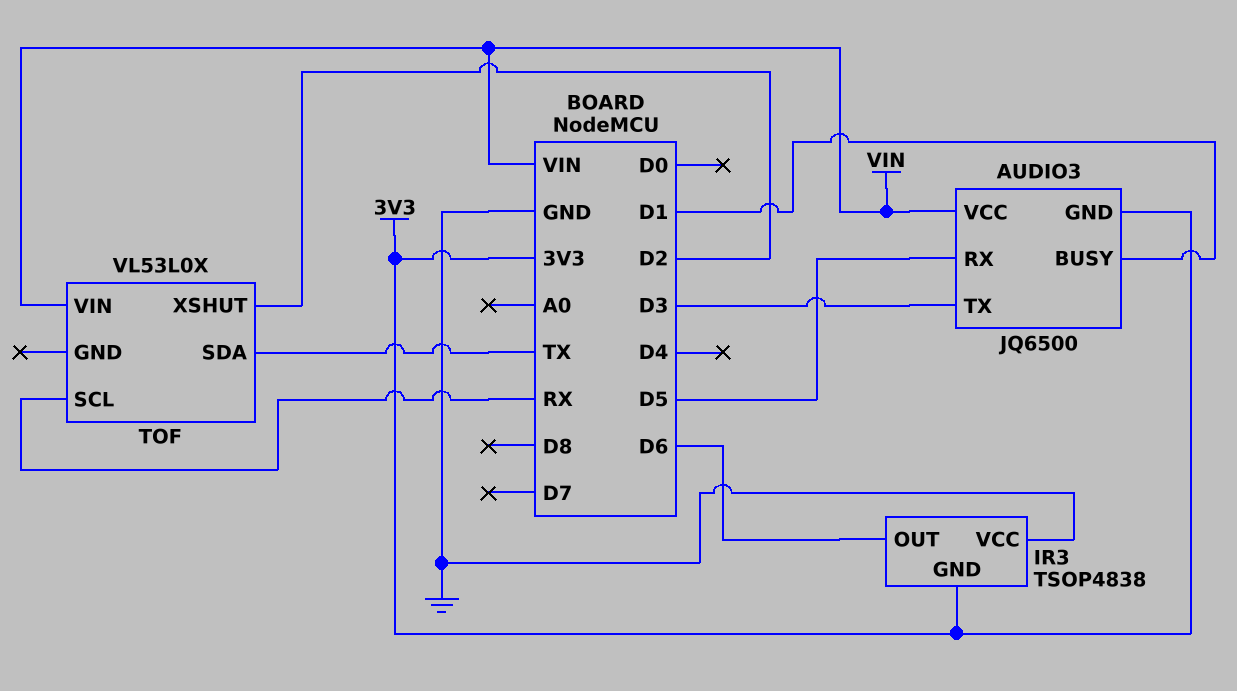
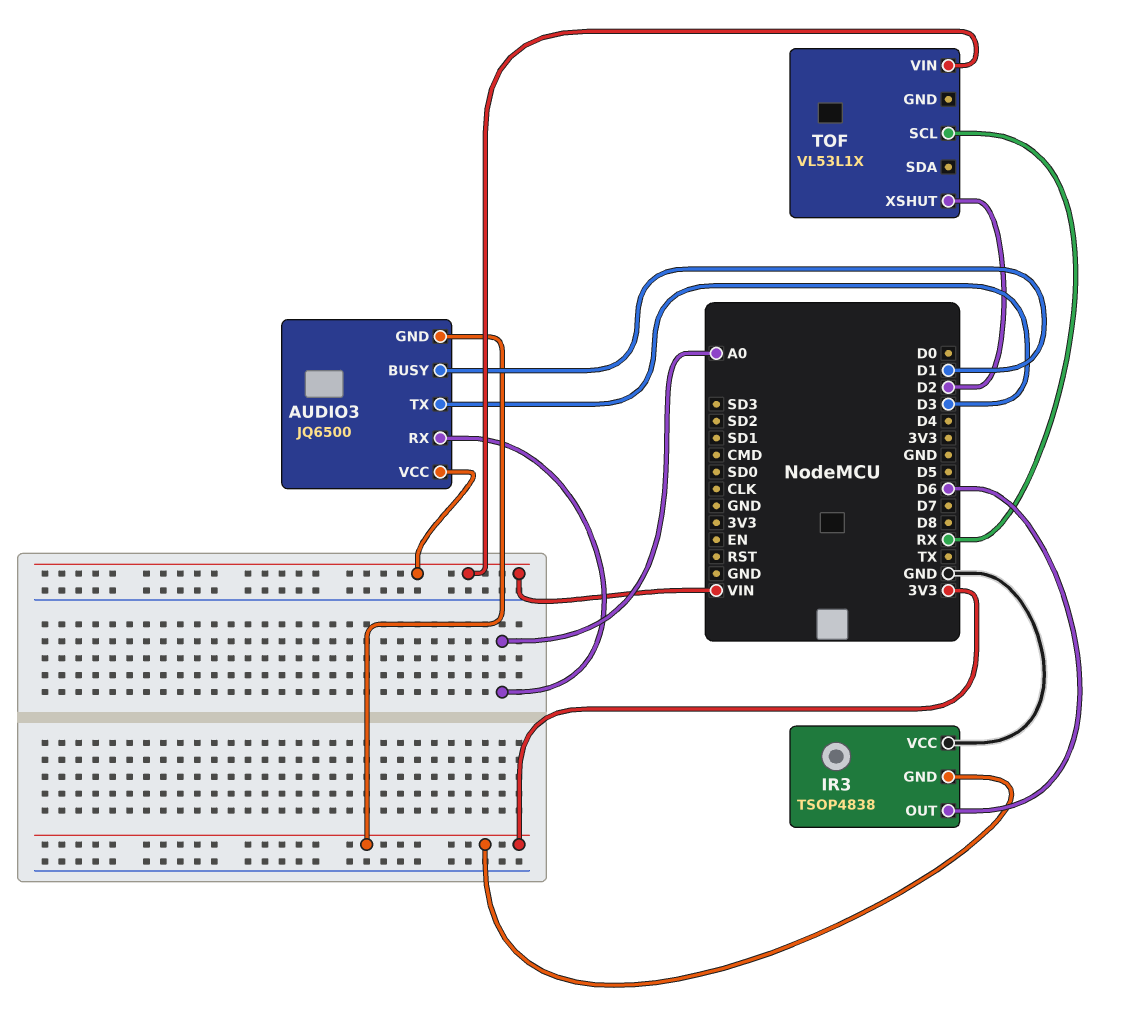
AUDIO3 pin RX: D5 -> A0
TOF: VL53L0X -> VL53L1X
TOF pin SDA: TX -> none

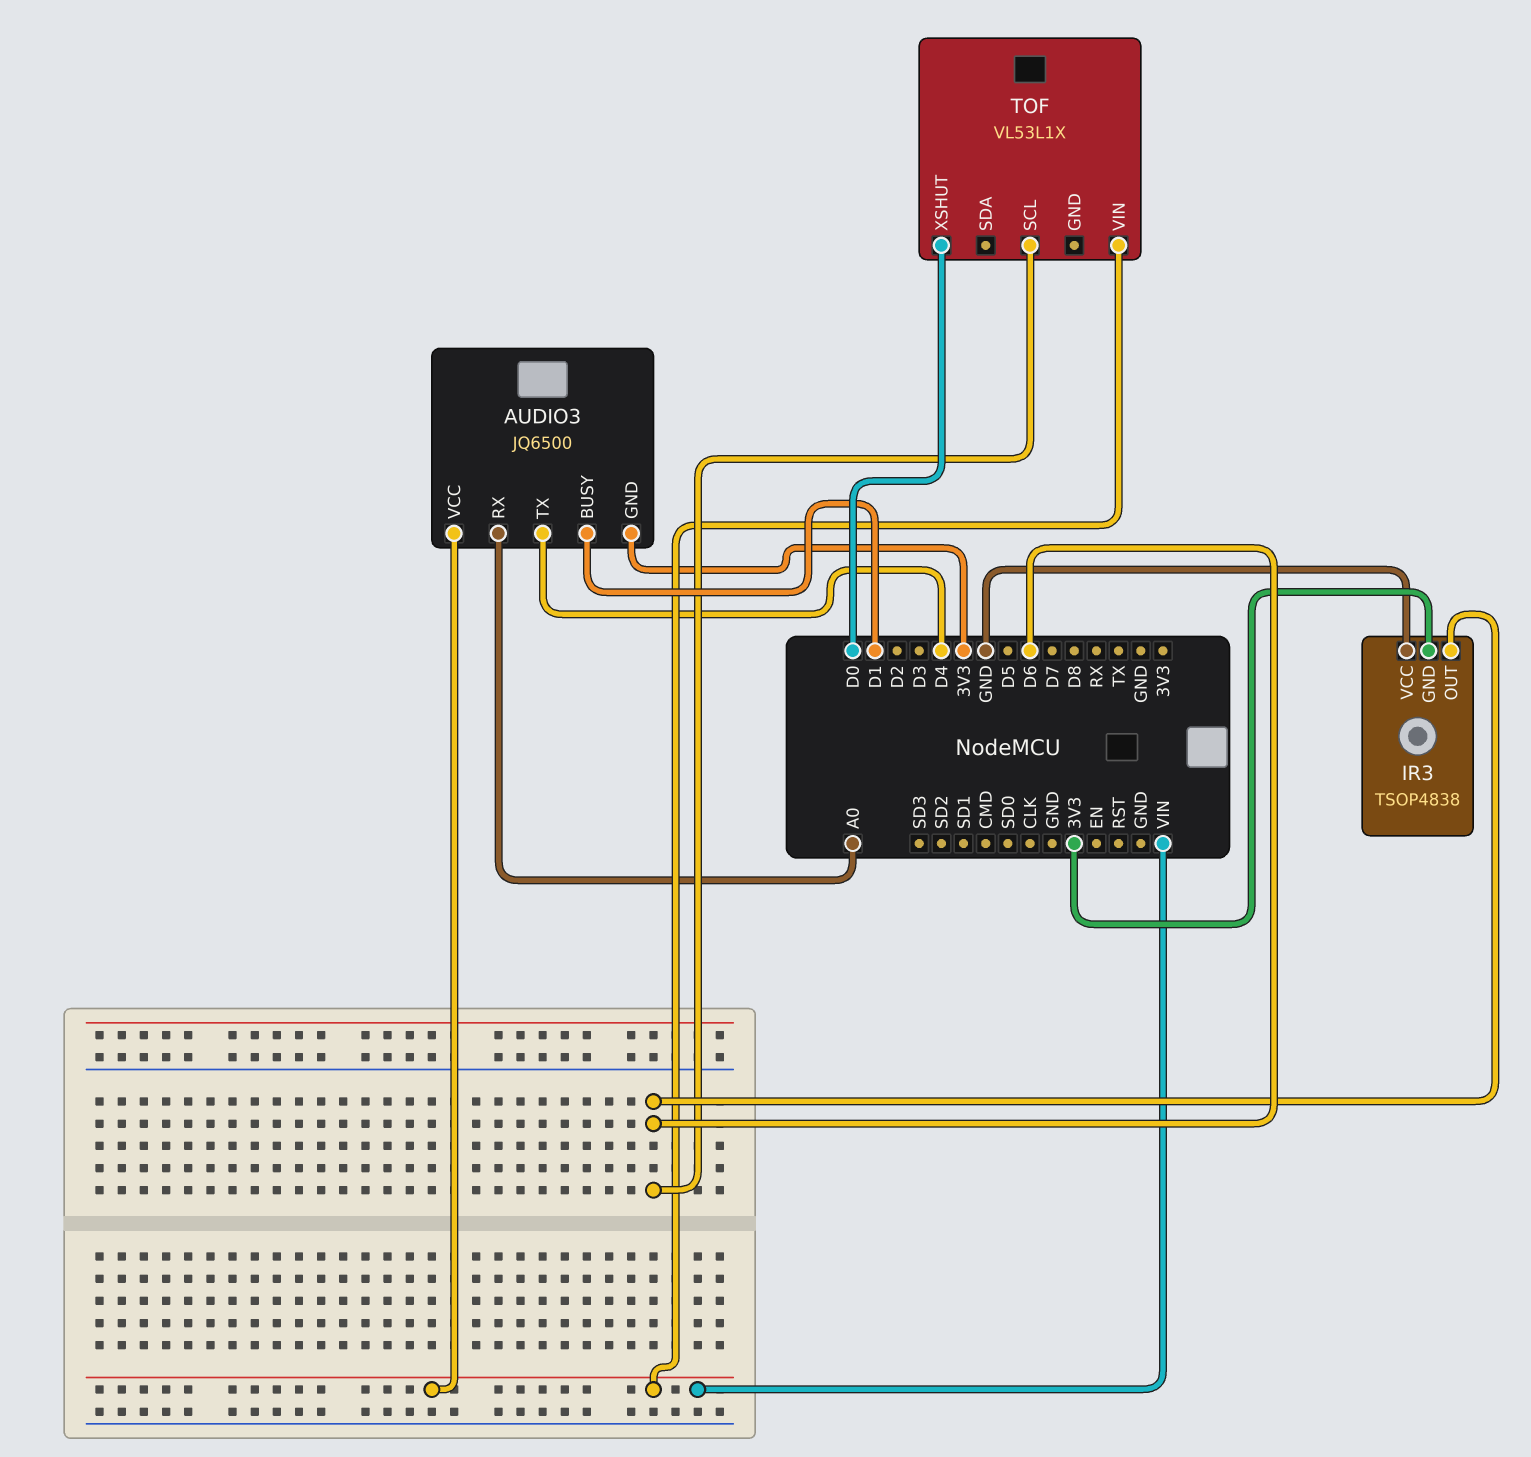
AUDIO3 pin TX: D3 -> D4
TOF pin SCL: RX -> D6
TOF pin XSHUT: D2 -> D0

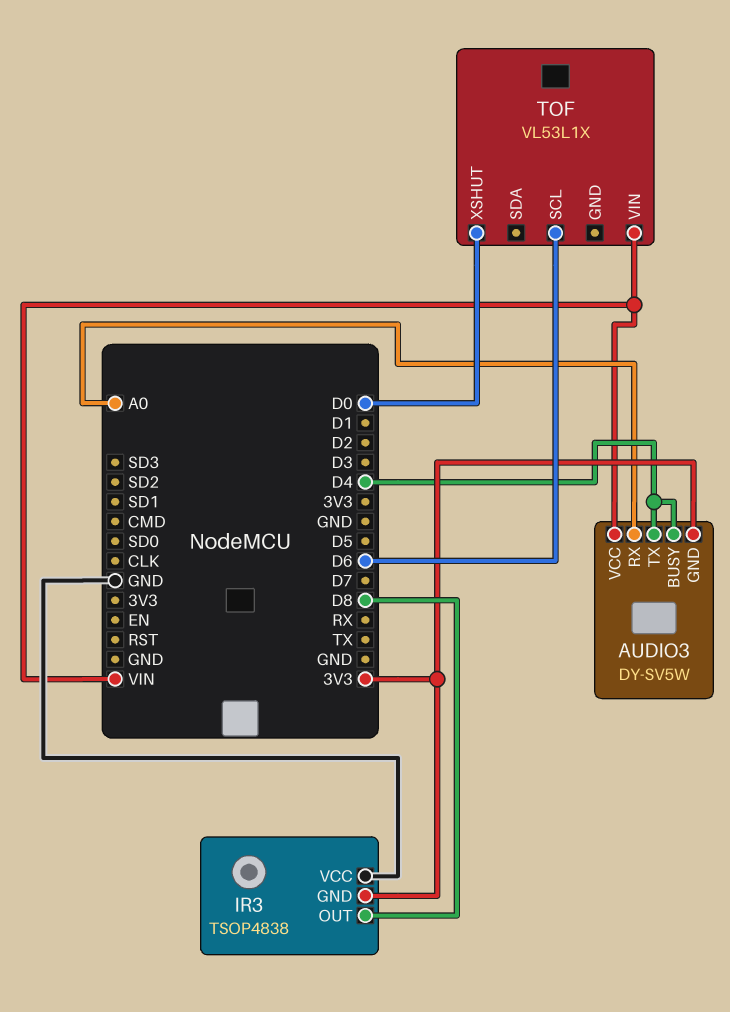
AUDIO3: JQ6500 -> DY-SV5W
AUDIO3 pin BUSY: D1 -> D4
IR3 pin OUT: D6 -> D8

